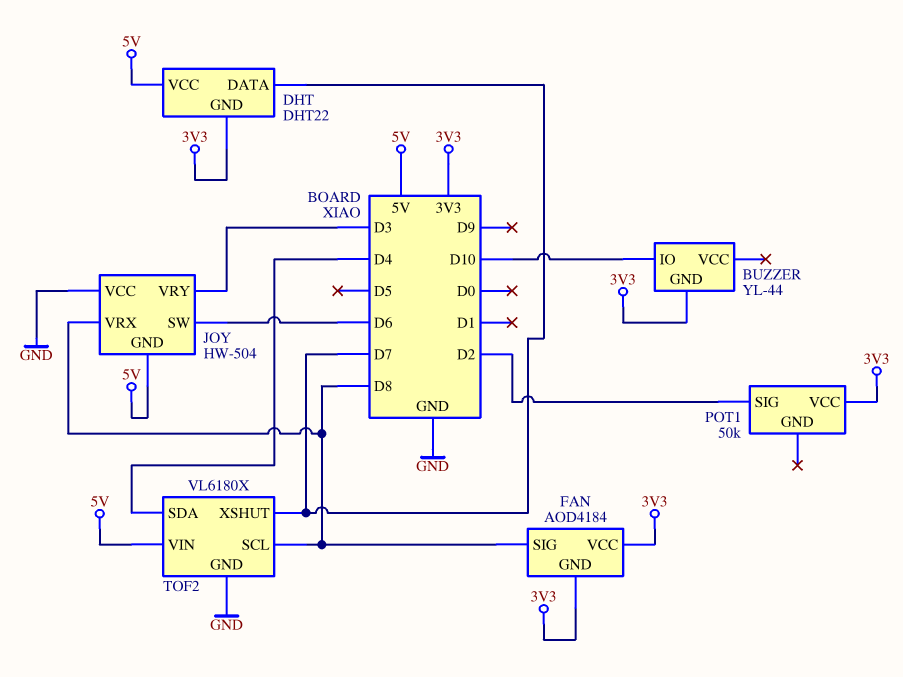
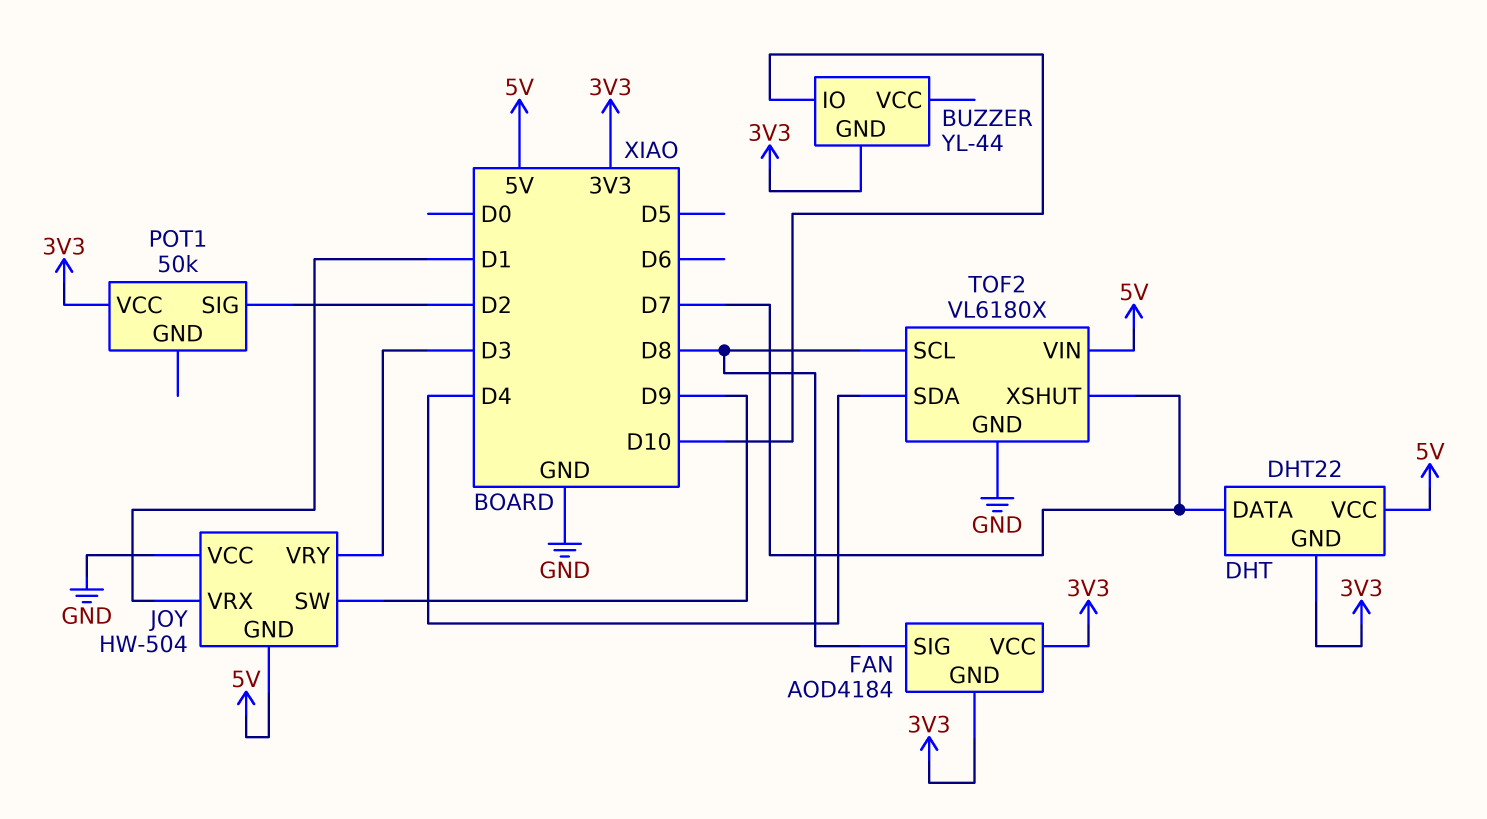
JOY pin SW: D6 -> D9
JOY pin VRX: D8 -> D1

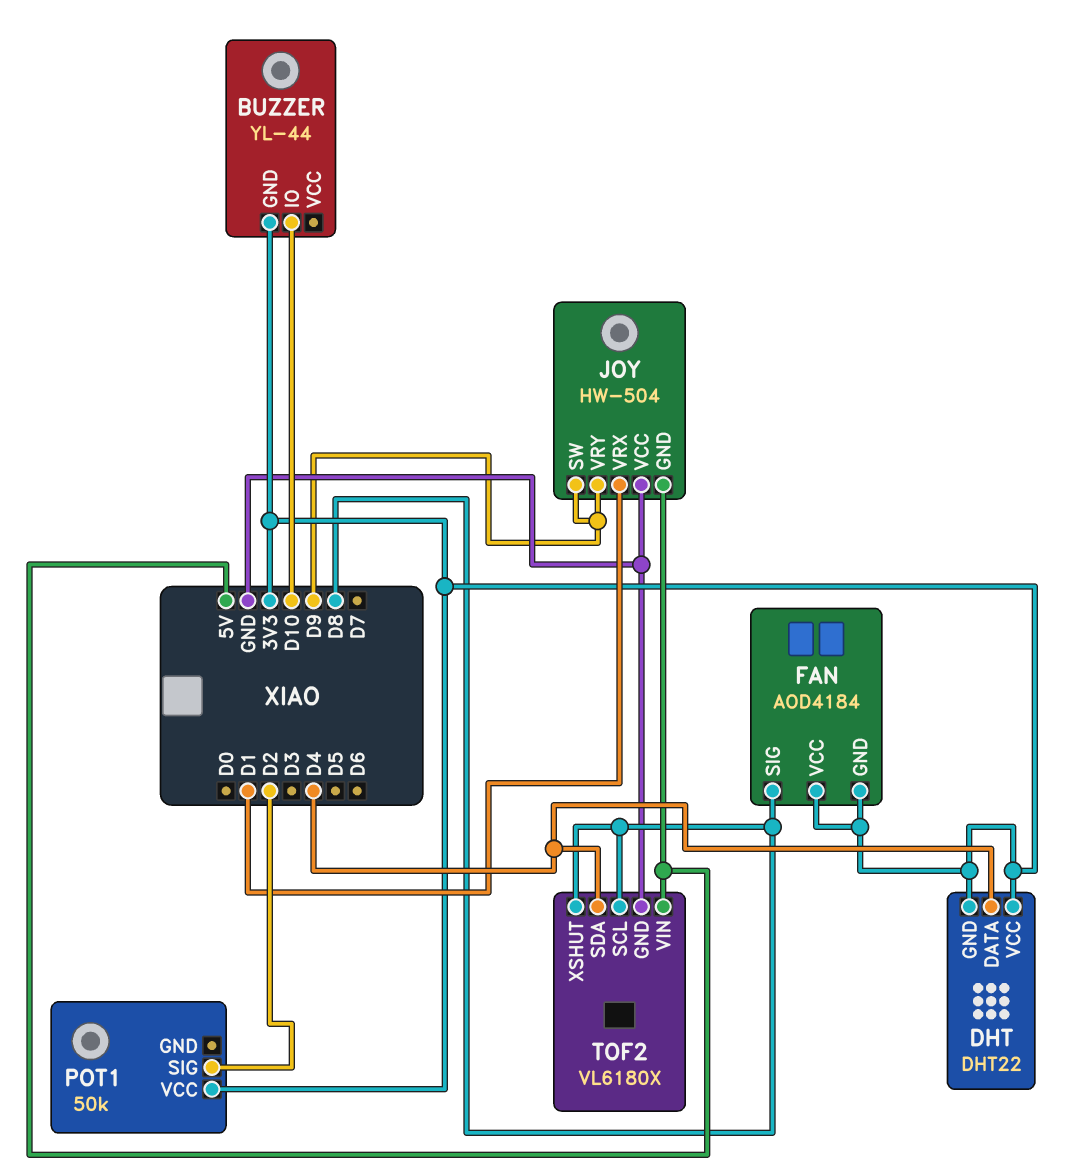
DHT pin DATA: D7 -> D4
DHT pin VCC: 5V -> 3V3
JOY pin VRY: D3 -> D9
TOF2 pin XSHUT: D7 -> D8

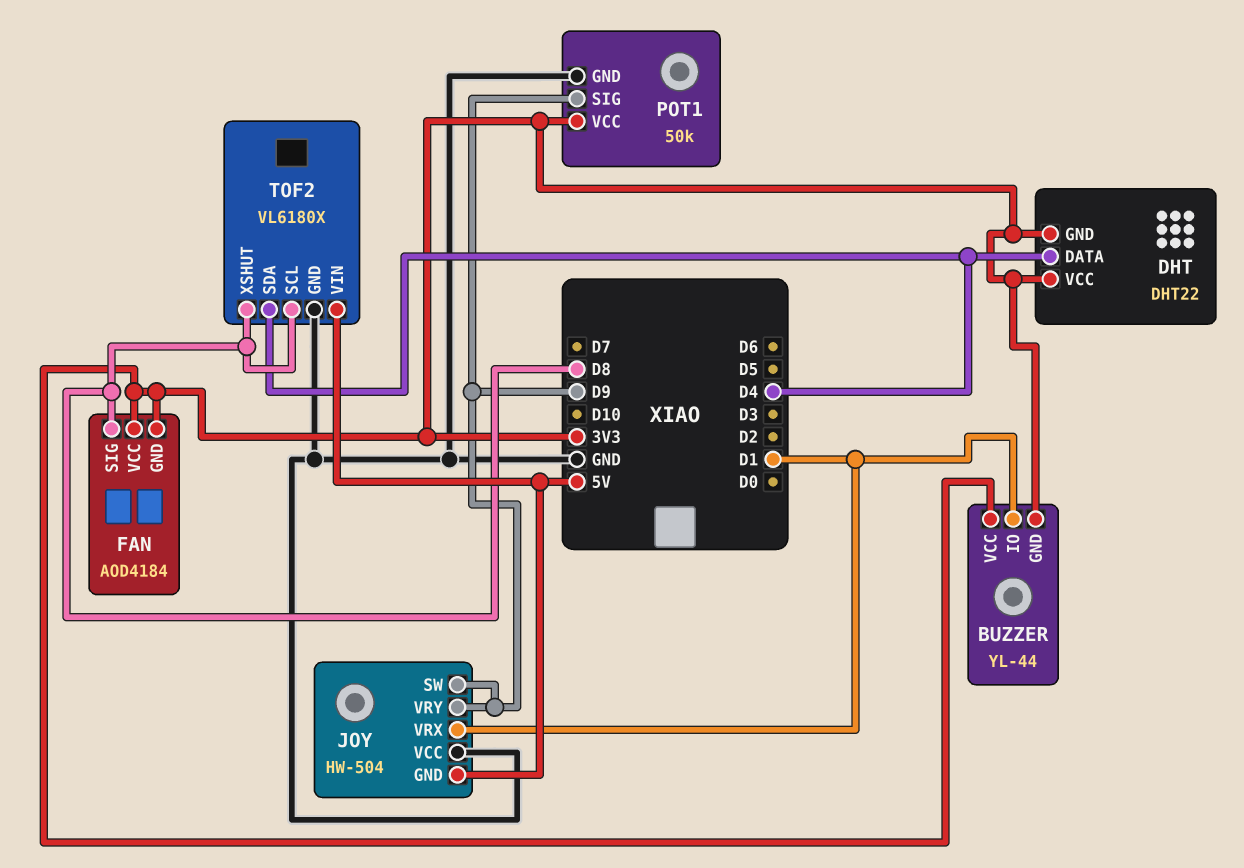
BUZZER pin IO: D10 -> D1
BUZZER pin VCC: none -> 3V3
POT1 pin GND: none -> GND
POT1 pin SIG: D2 -> D9

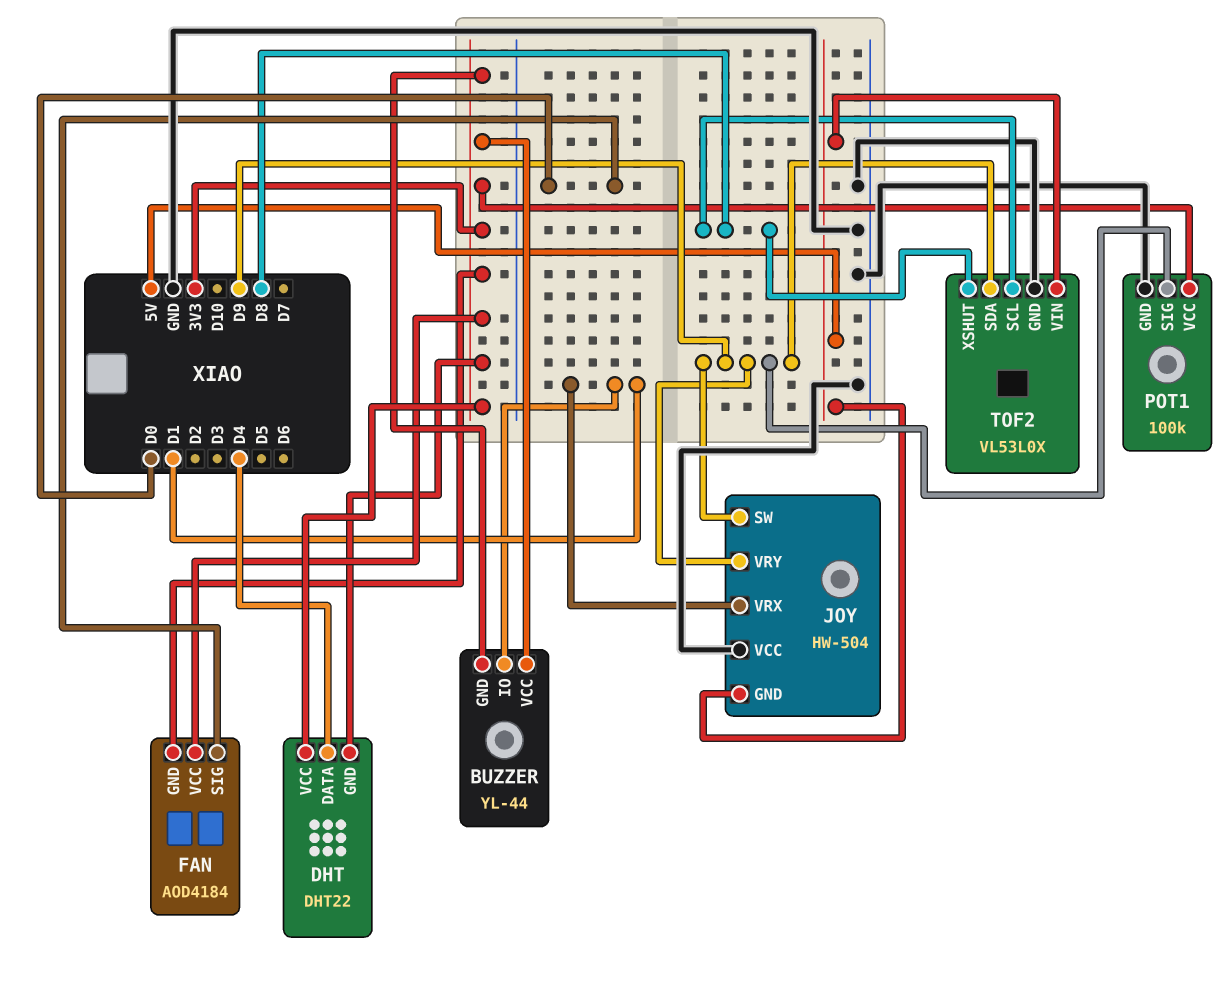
FAN pin SIG: D8 -> D0
POT1: 50k -> 100k
TOF2: VL6180X -> VL53L0X
TOF2 pin SDA: D4 -> D9

